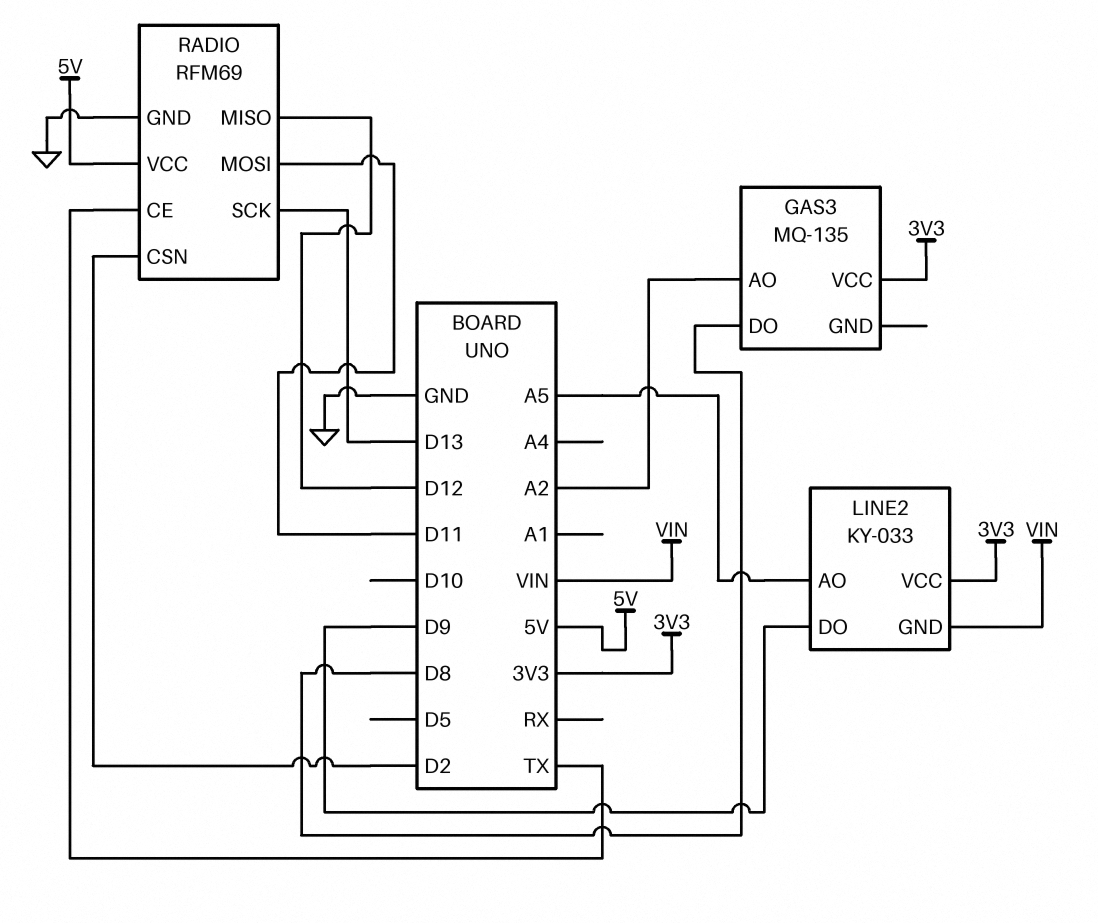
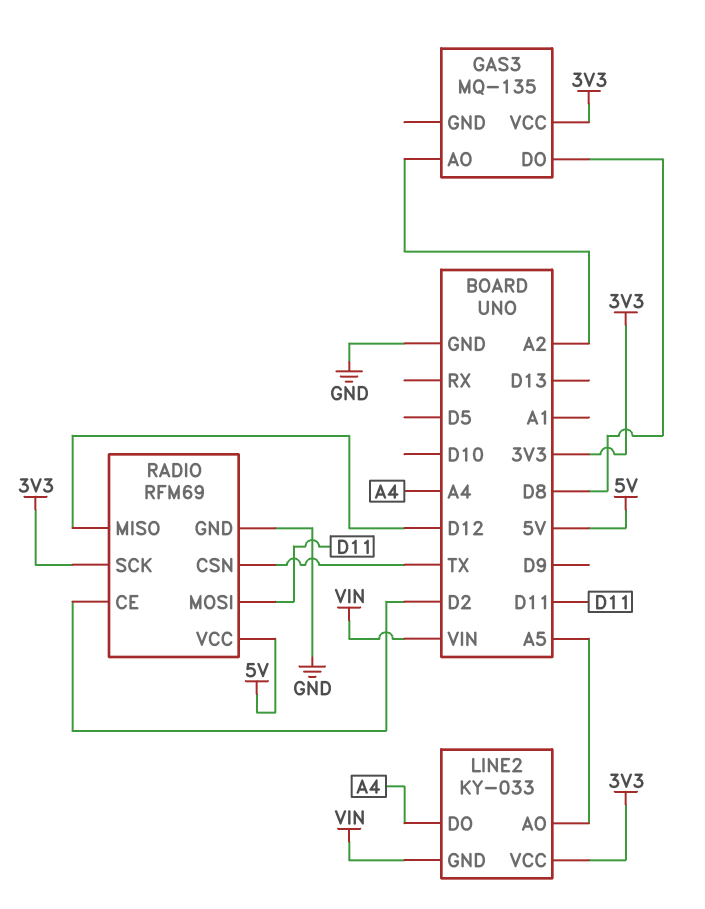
LINE2 pin DO: D9 -> A4
RADIO pin CE: TX -> D2
RADIO pin CSN: D2 -> TX
RADIO pin SCK: D13 -> 3V3

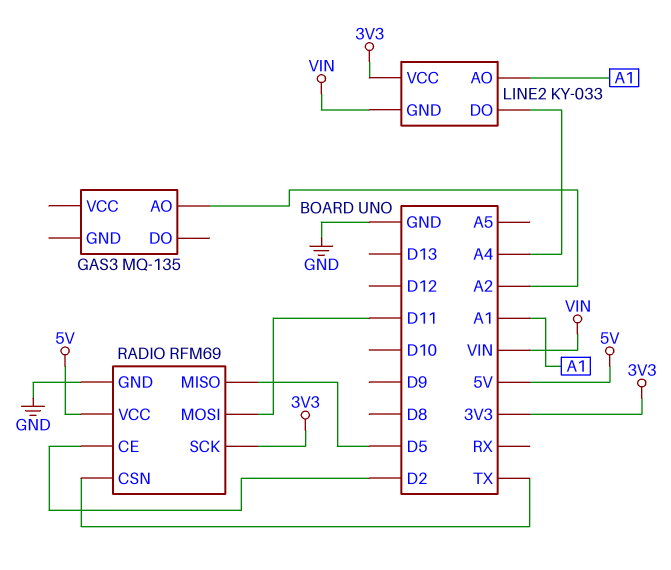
GAS3 pin DO: D8 -> none
GAS3 pin VCC: 3V3 -> none
LINE2 pin AO: A5 -> A1
RADIO pin MISO: D12 -> D5

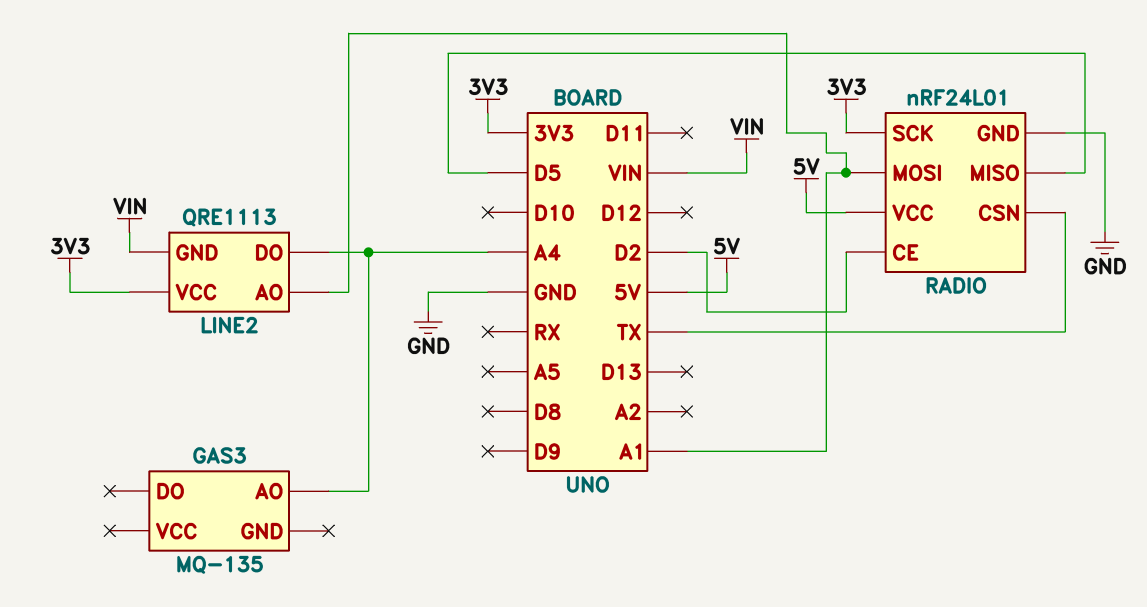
GAS3 pin AO: A2 -> A4
LINE2: KY-033 -> QRE1113
RADIO: RFM69 -> nRF24L01
RADIO pin MOSI: D11 -> A1

